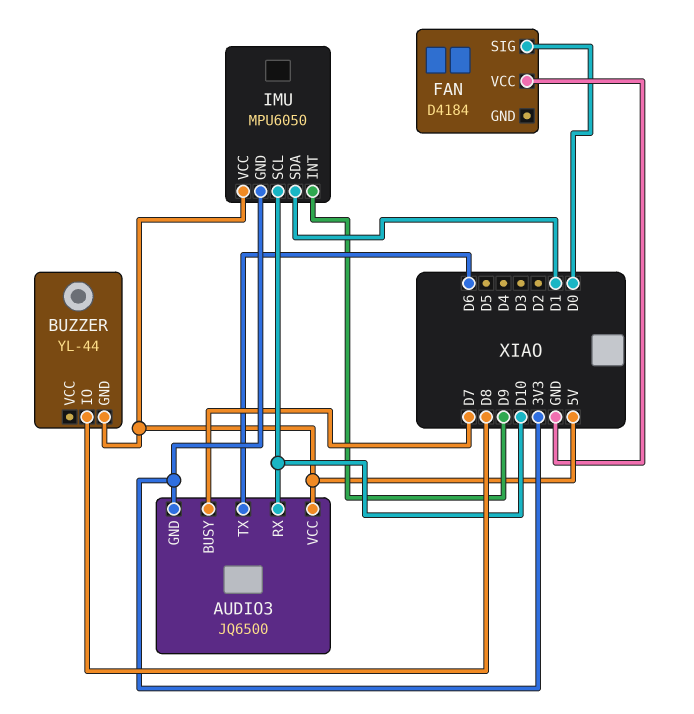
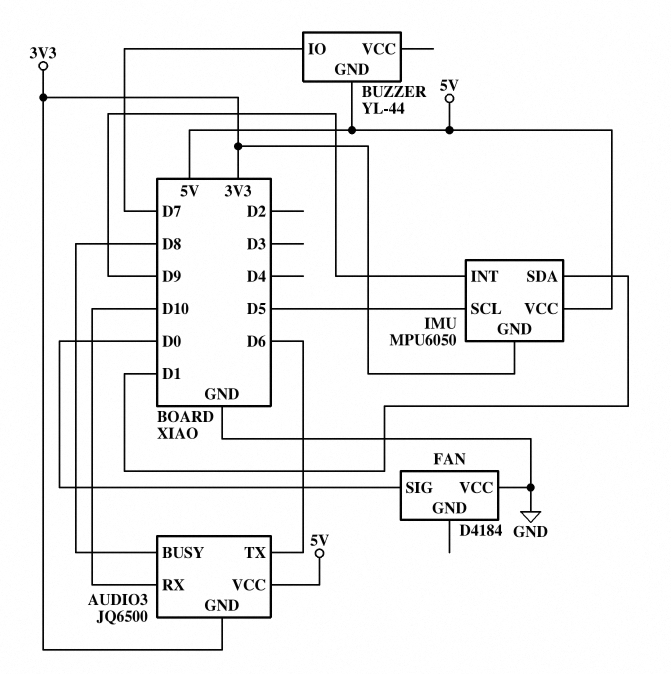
AUDIO3 pin BUSY: D7 -> D8
BUZZER pin IO: D8 -> D7
IMU pin SCL: D10 -> D5

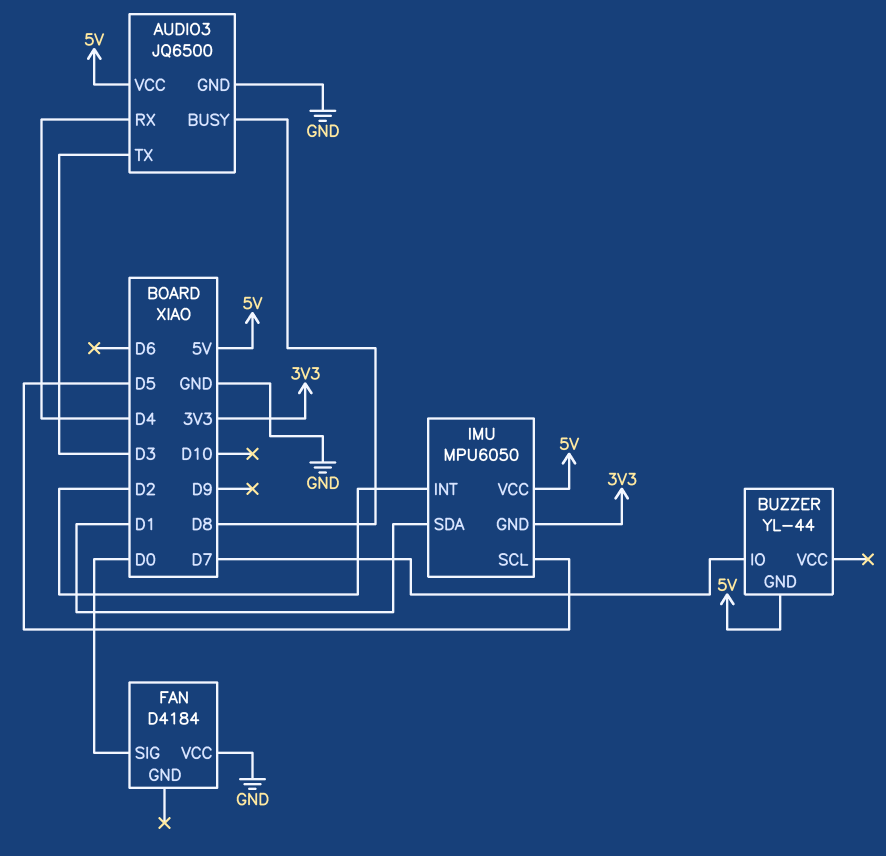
AUDIO3 pin GND: 3V3 -> GND
AUDIO3 pin RX: D10 -> D4
AUDIO3 pin TX: D6 -> D3
IMU pin INT: D9 -> D2

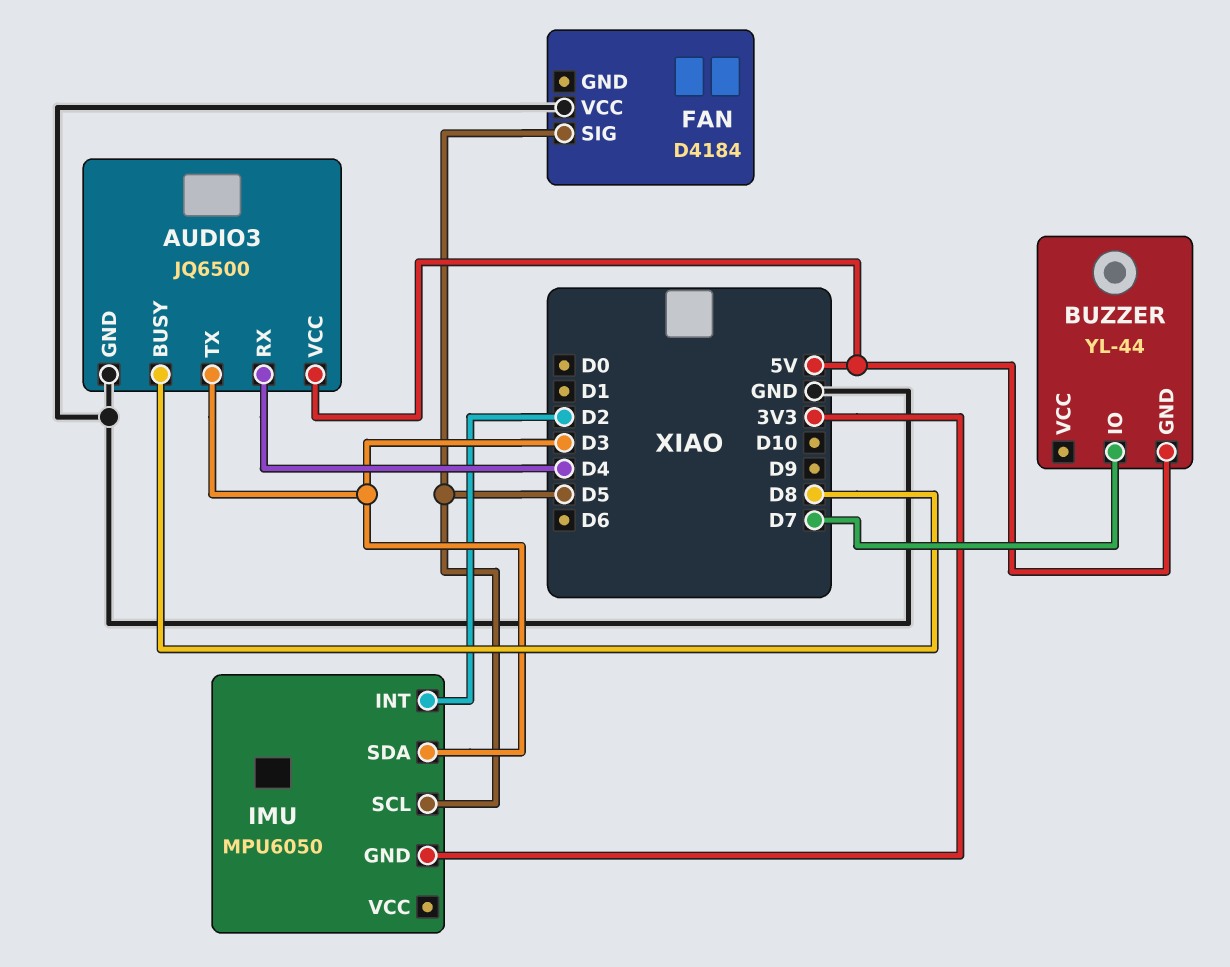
FAN pin SIG: D0 -> D5
IMU pin SDA: D1 -> D3
IMU pin VCC: 5V -> none

